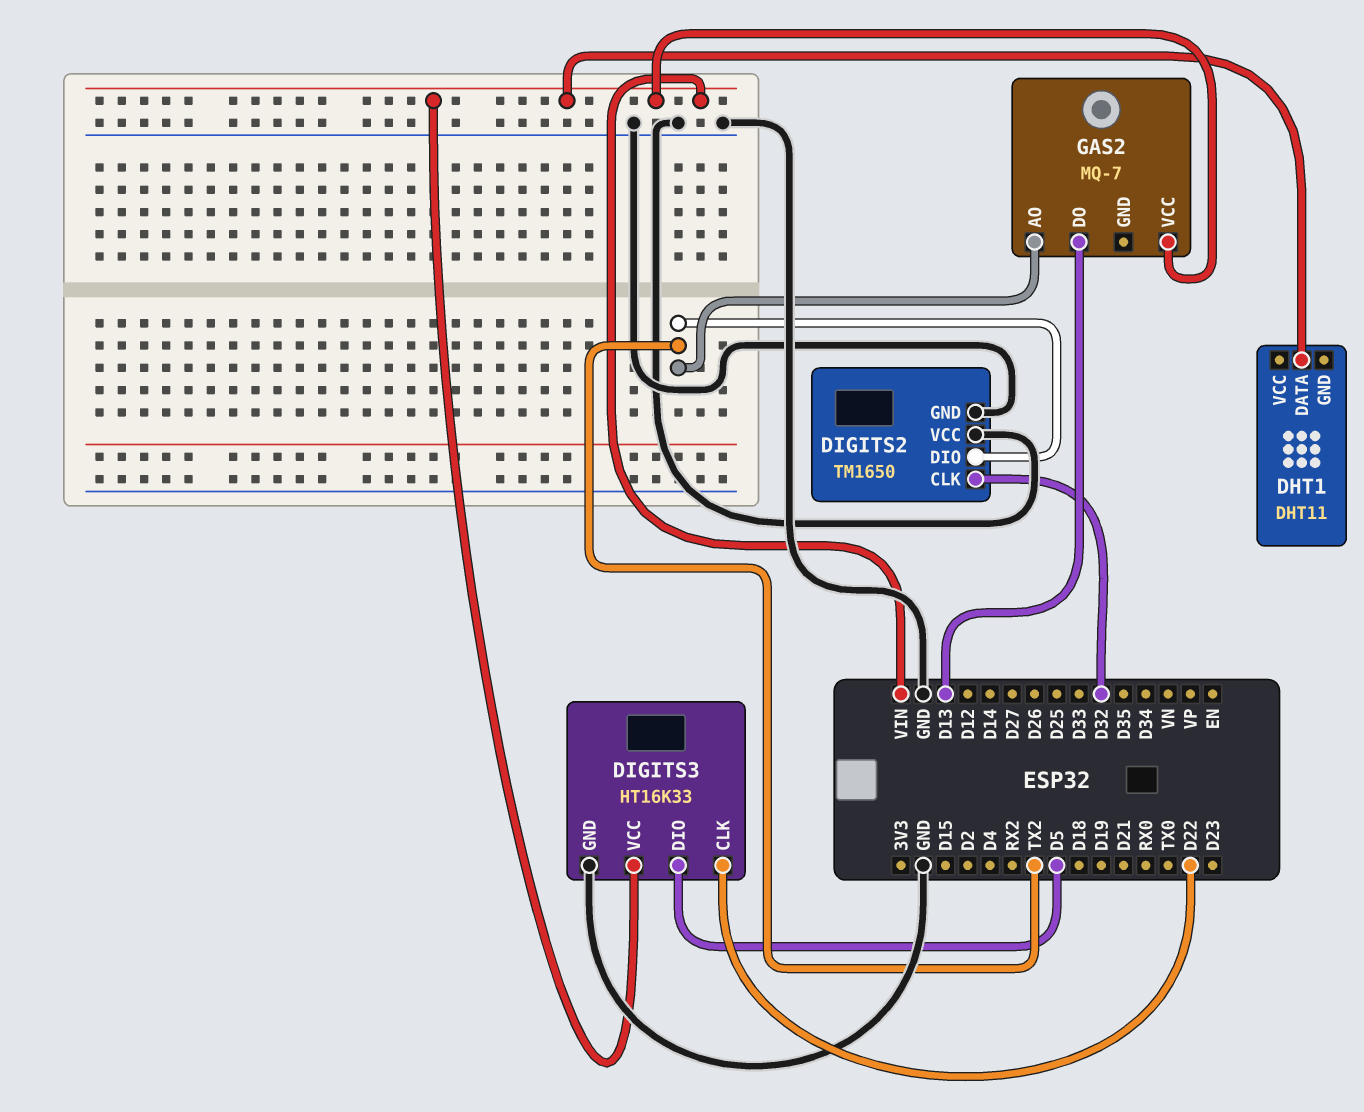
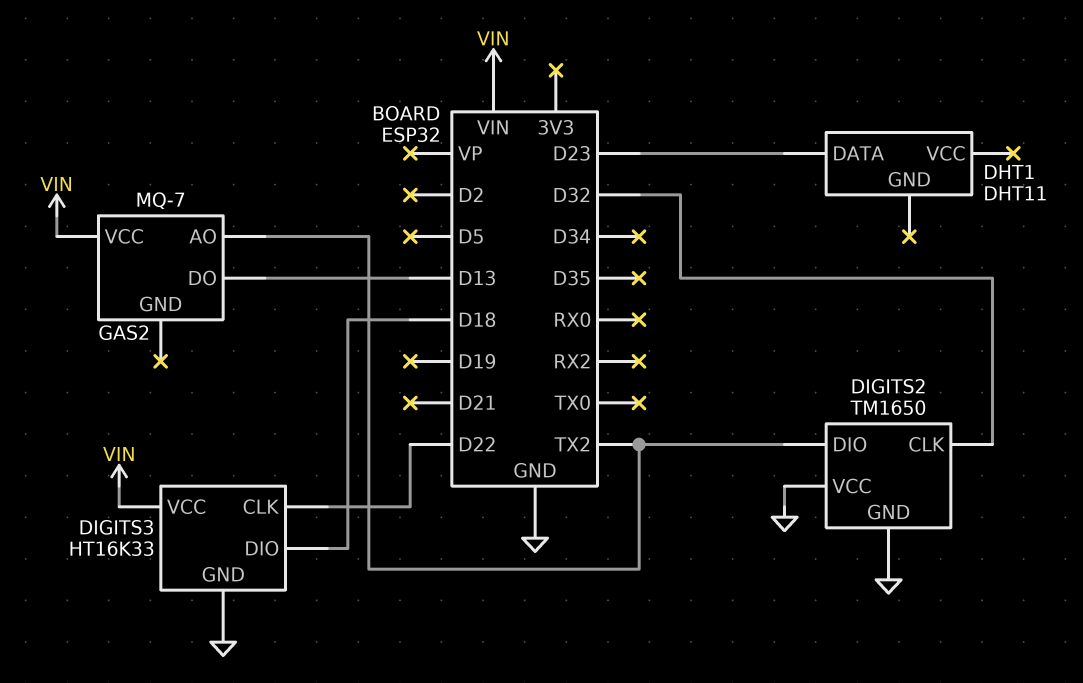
DHT1 pin DATA: VIN -> D23
DIGITS3 pin DIO: D5 -> D18

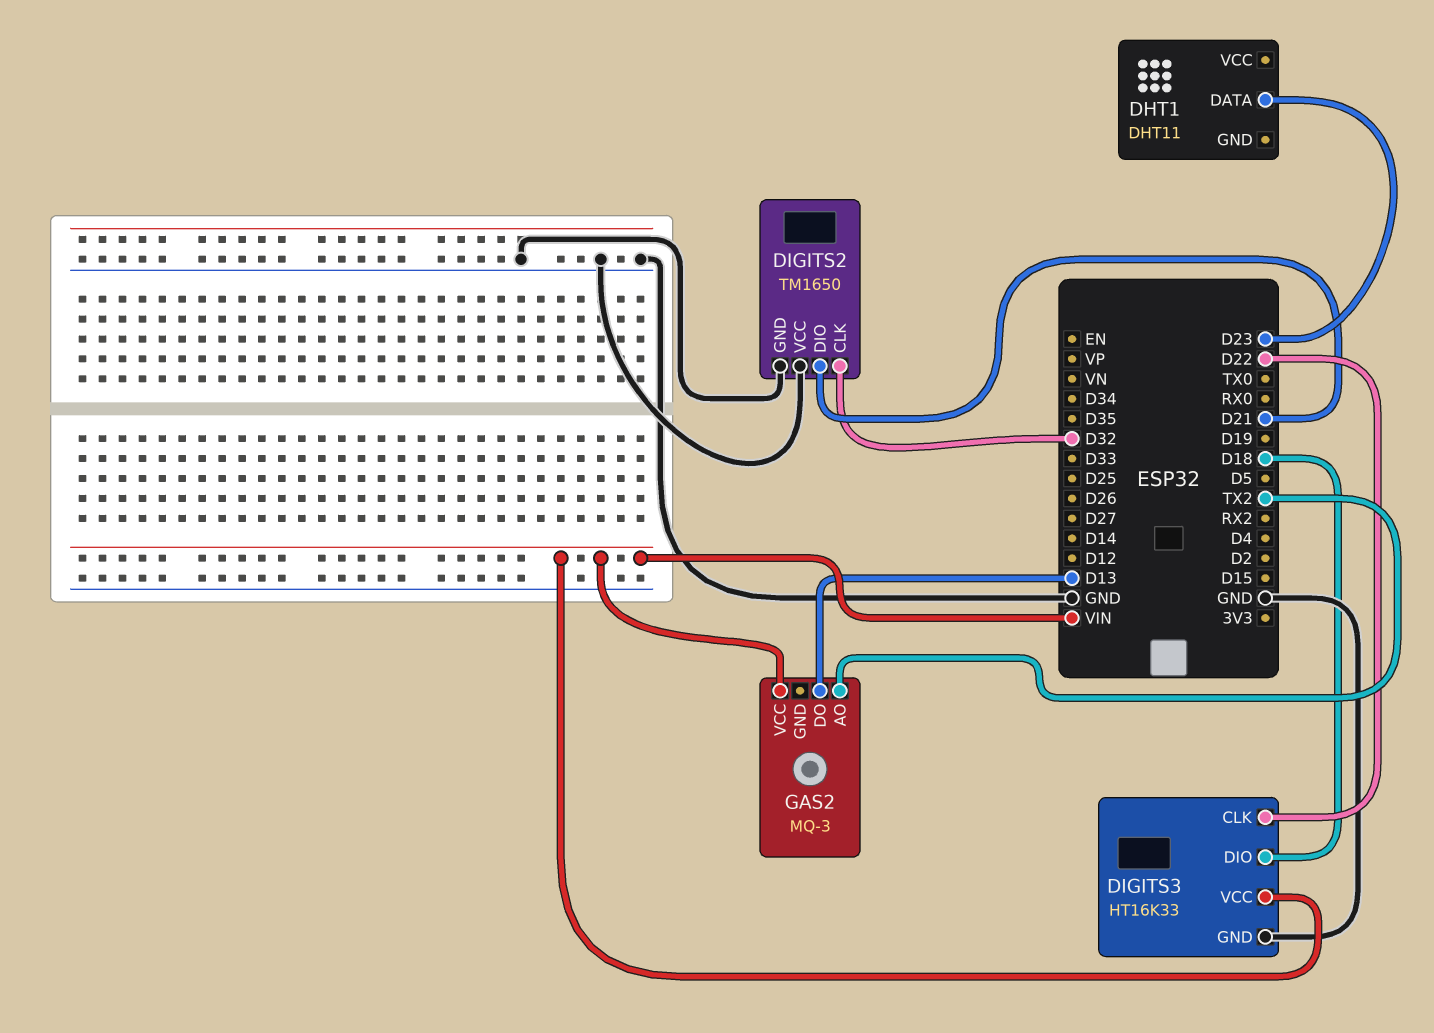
DIGITS2 pin DIO: TX2 -> D21
GAS2: MQ-7 -> MQ-3

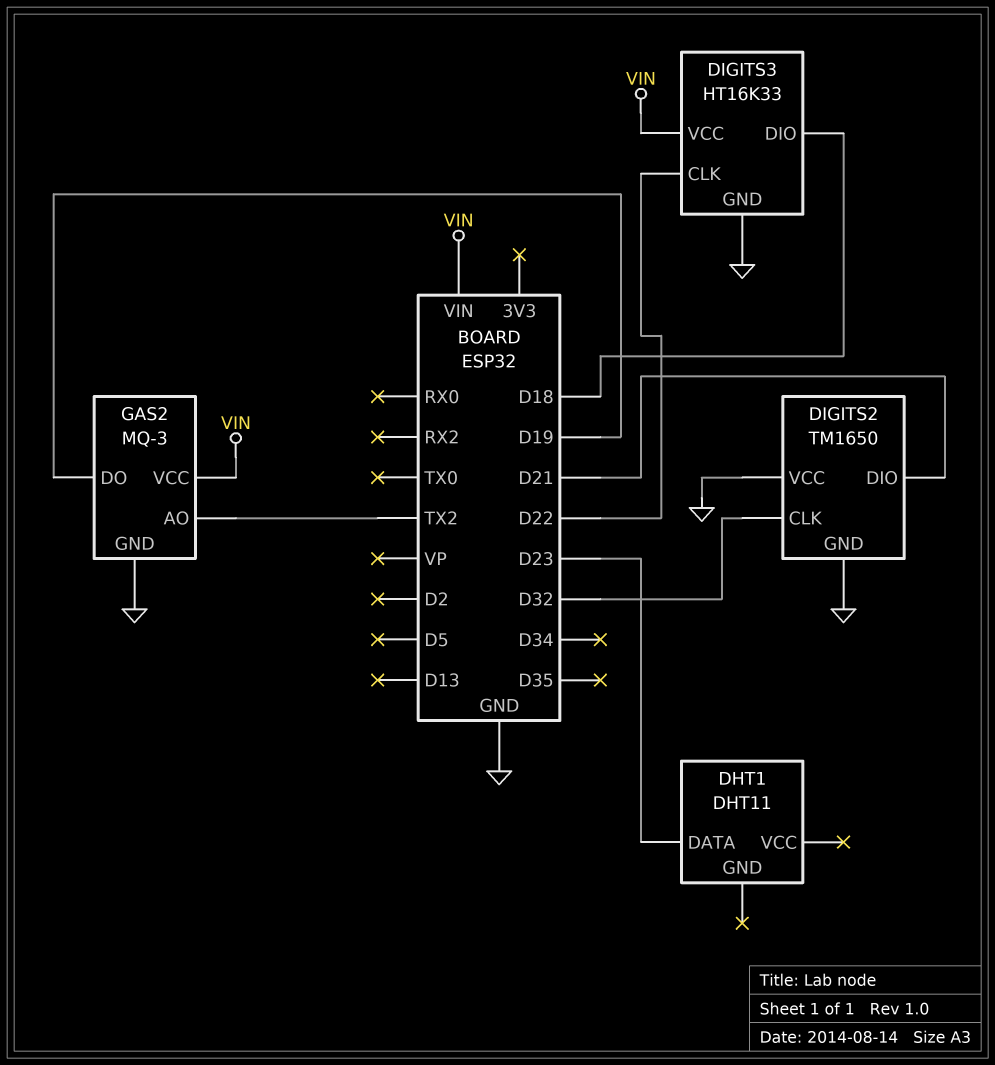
GAS2 pin DO: D13 -> D19
GAS2 pin GND: none -> GND

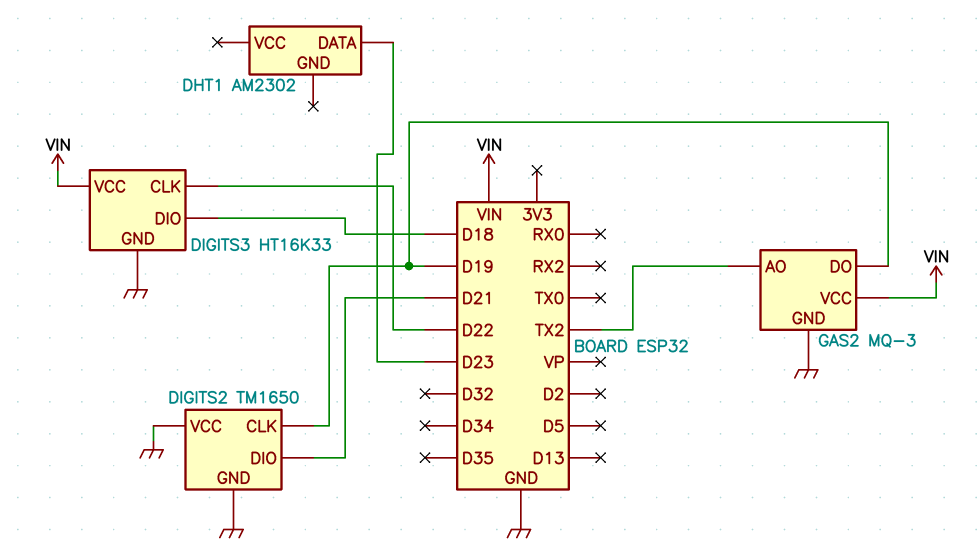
DHT1: DHT11 -> AM2302
DIGITS2 pin CLK: D32 -> D19

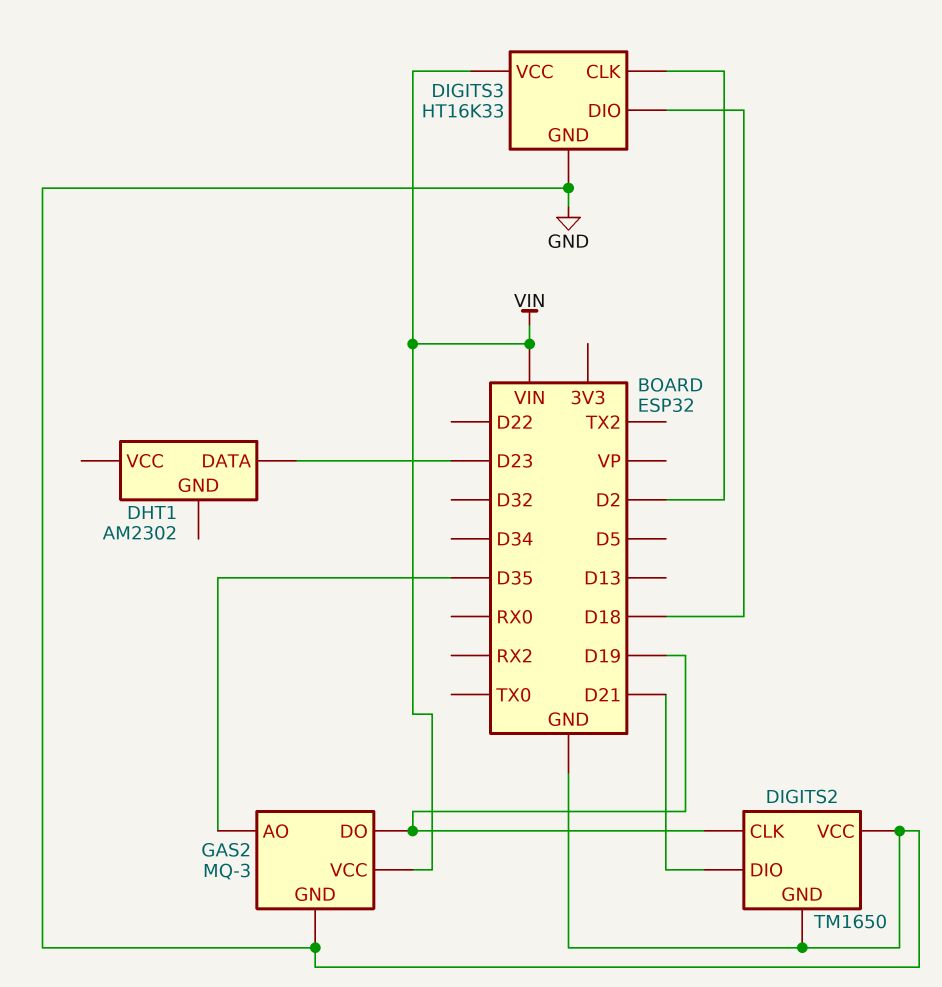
DIGITS3 pin CLK: D22 -> D2
GAS2 pin AO: TX2 -> D35

